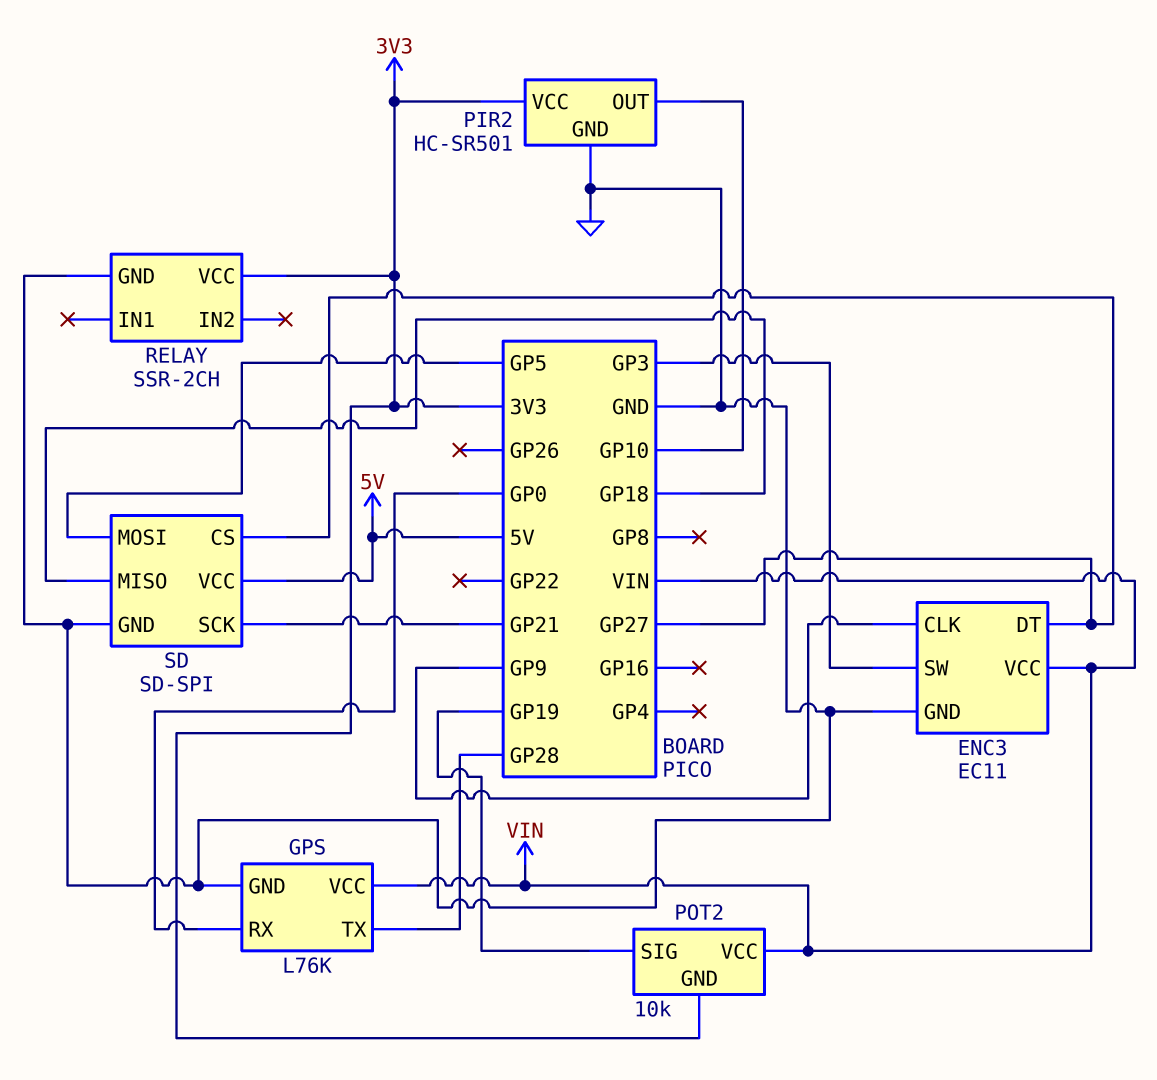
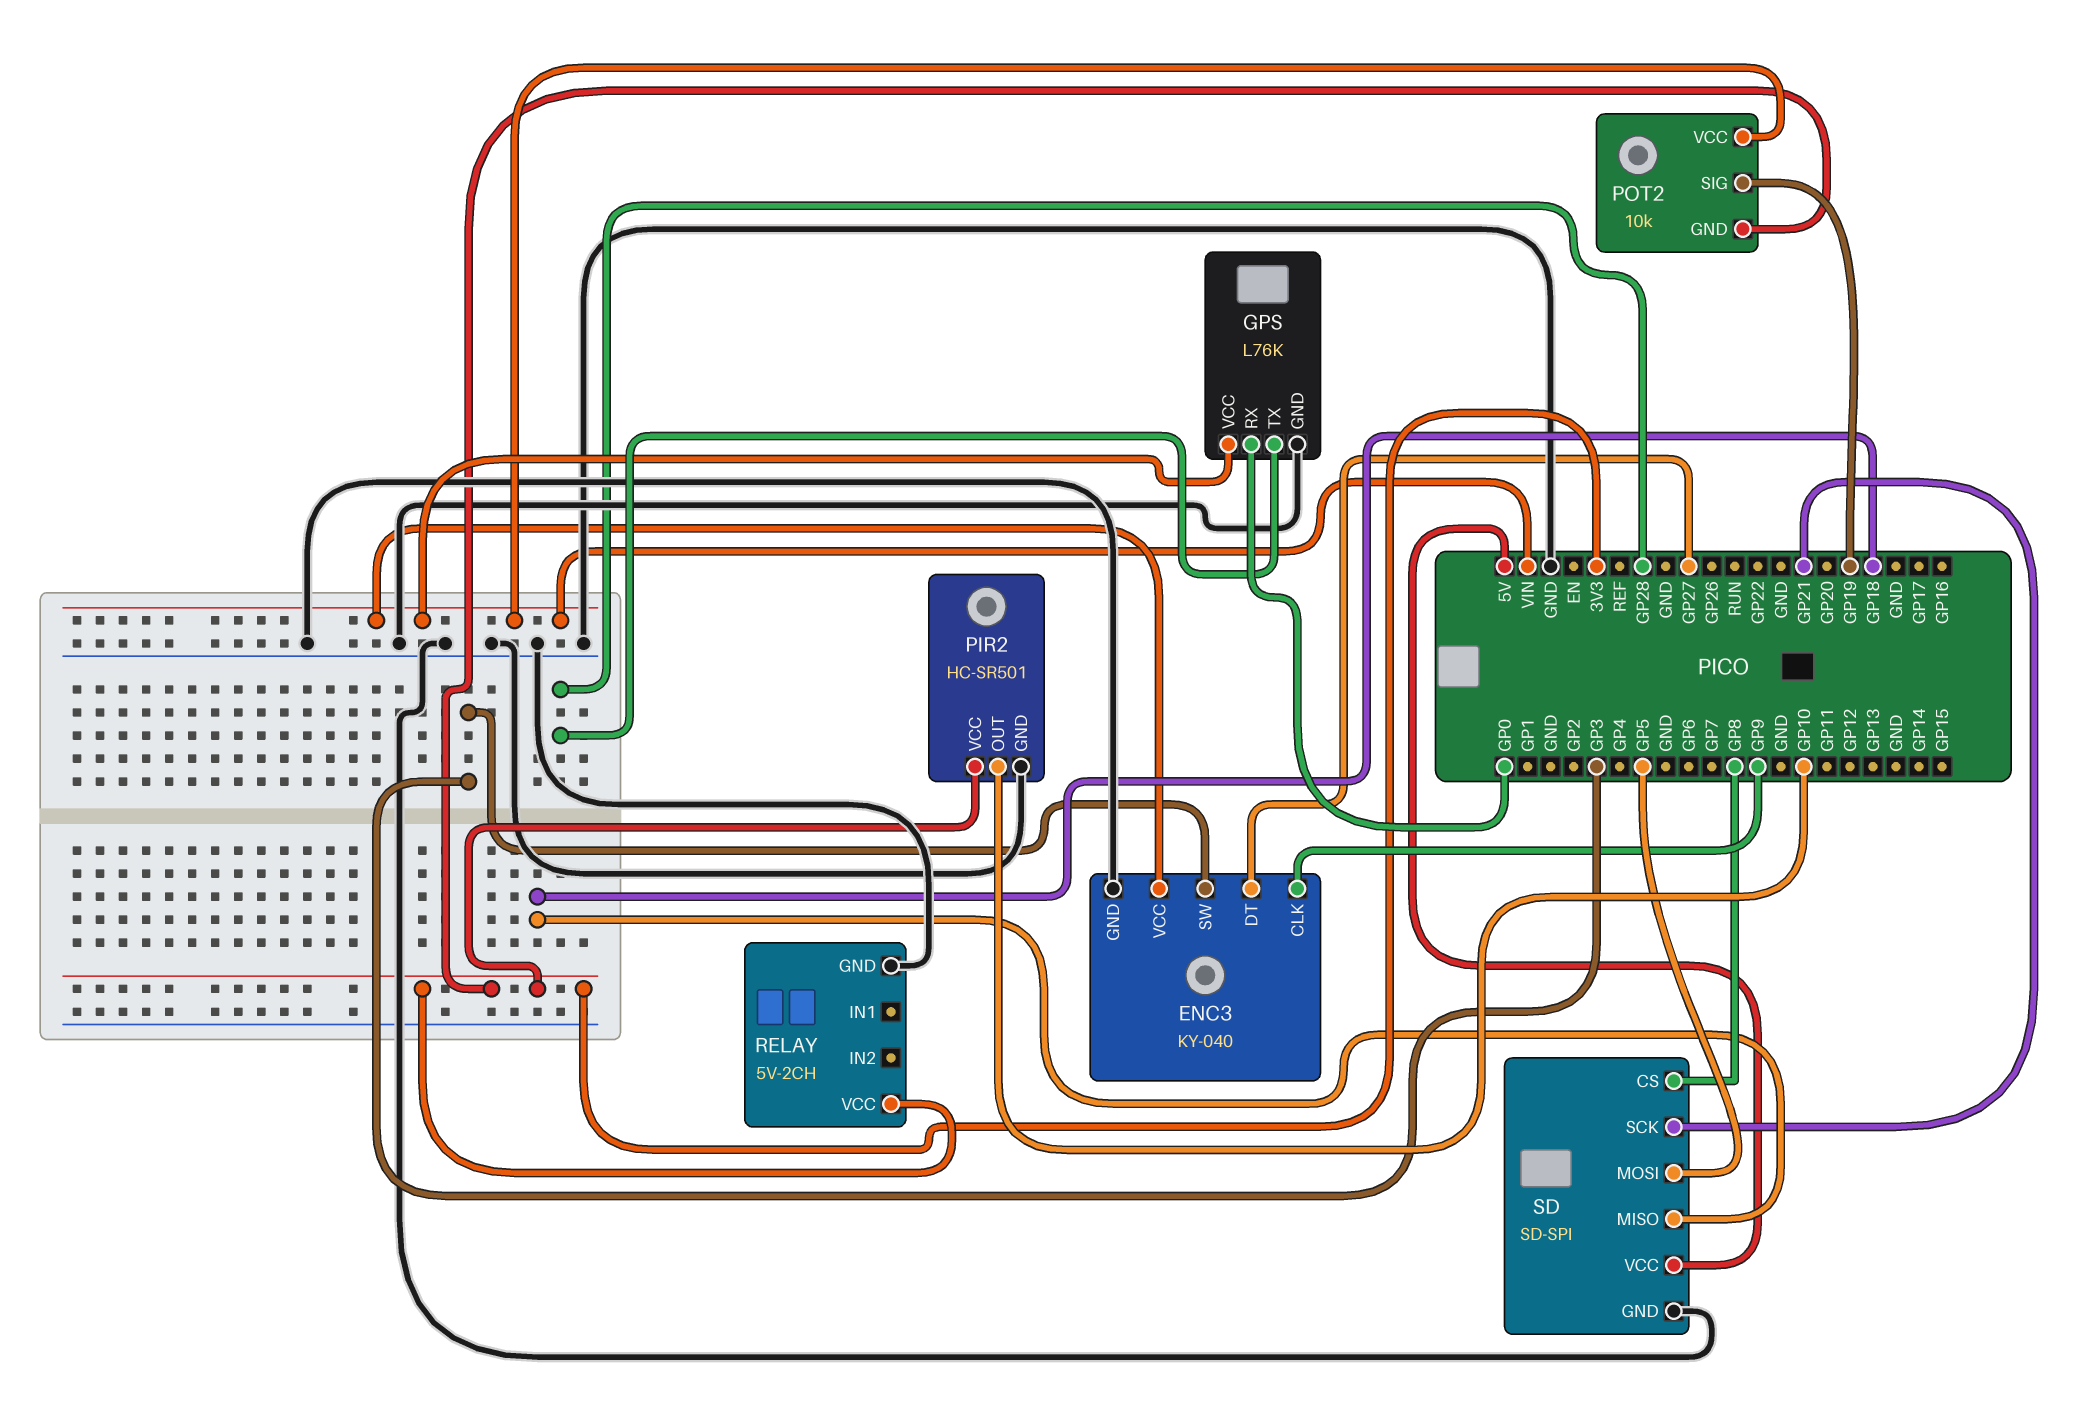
ENC3: EC11 -> KY-040
RELAY: SSR-2CH -> 5V-2CH
SD pin CS: GP27 -> GP8

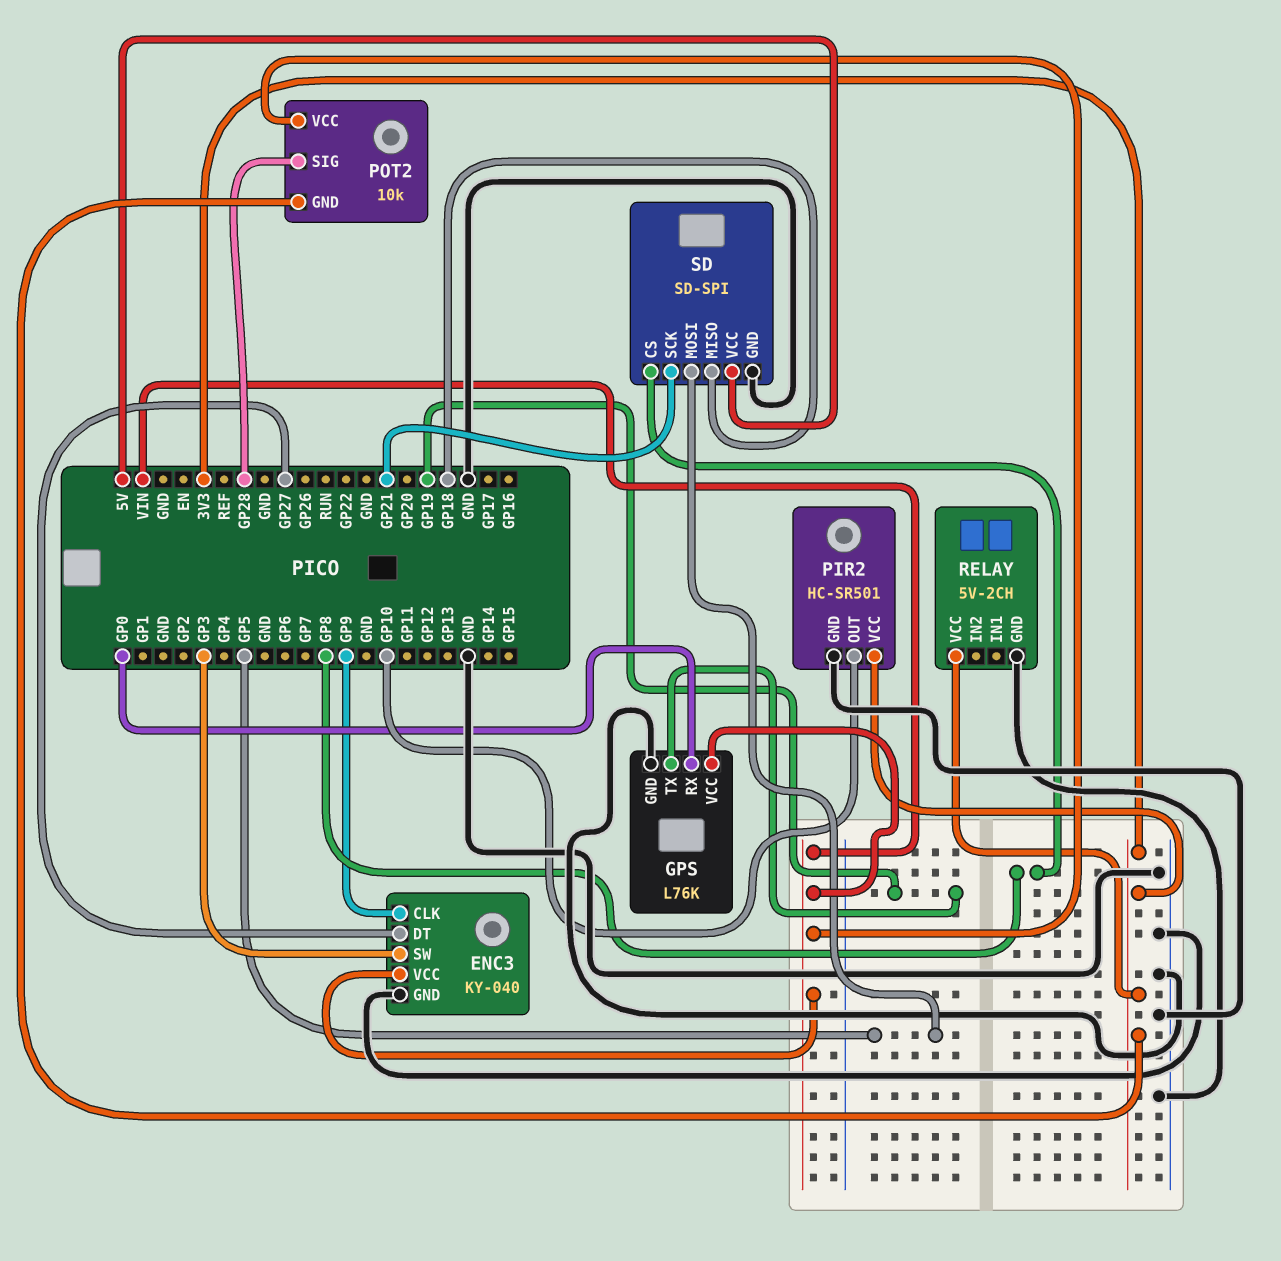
GPS pin TX: GP28 -> GP19
POT2 pin SIG: GP19 -> GP28

